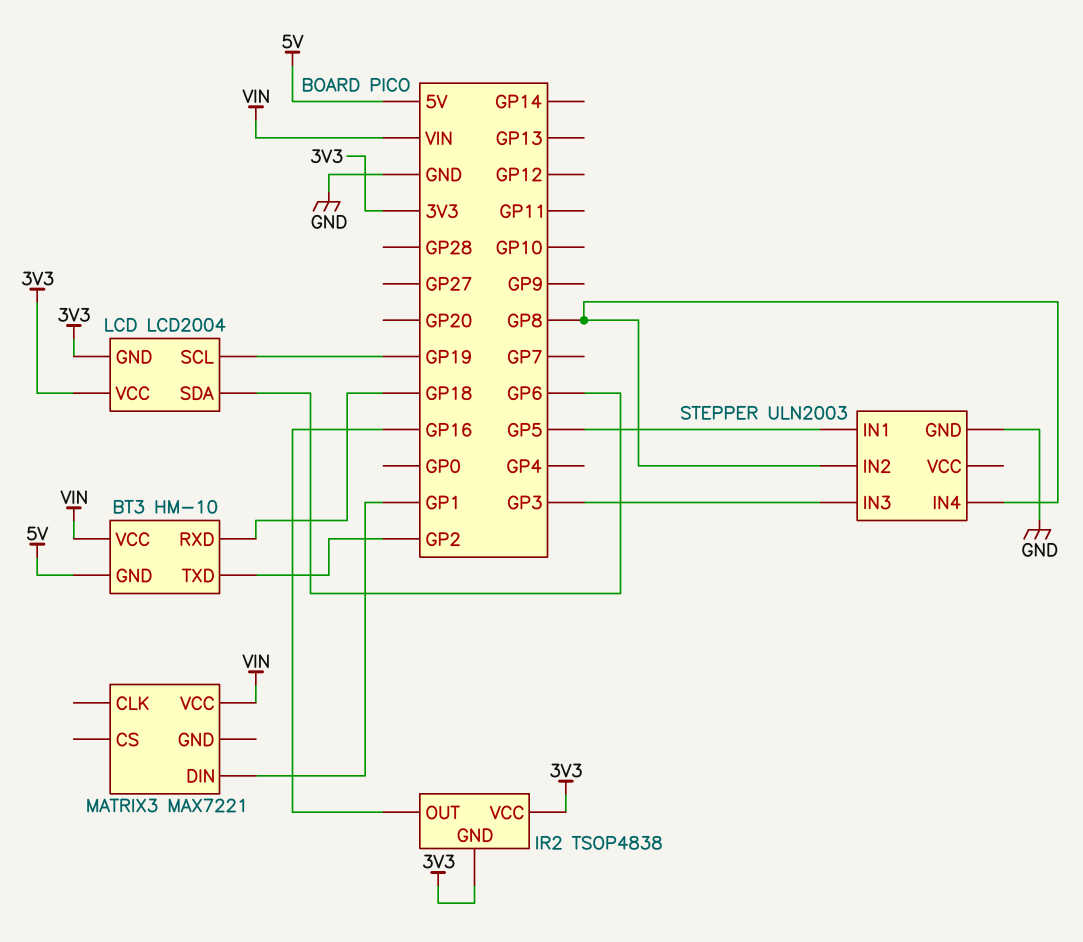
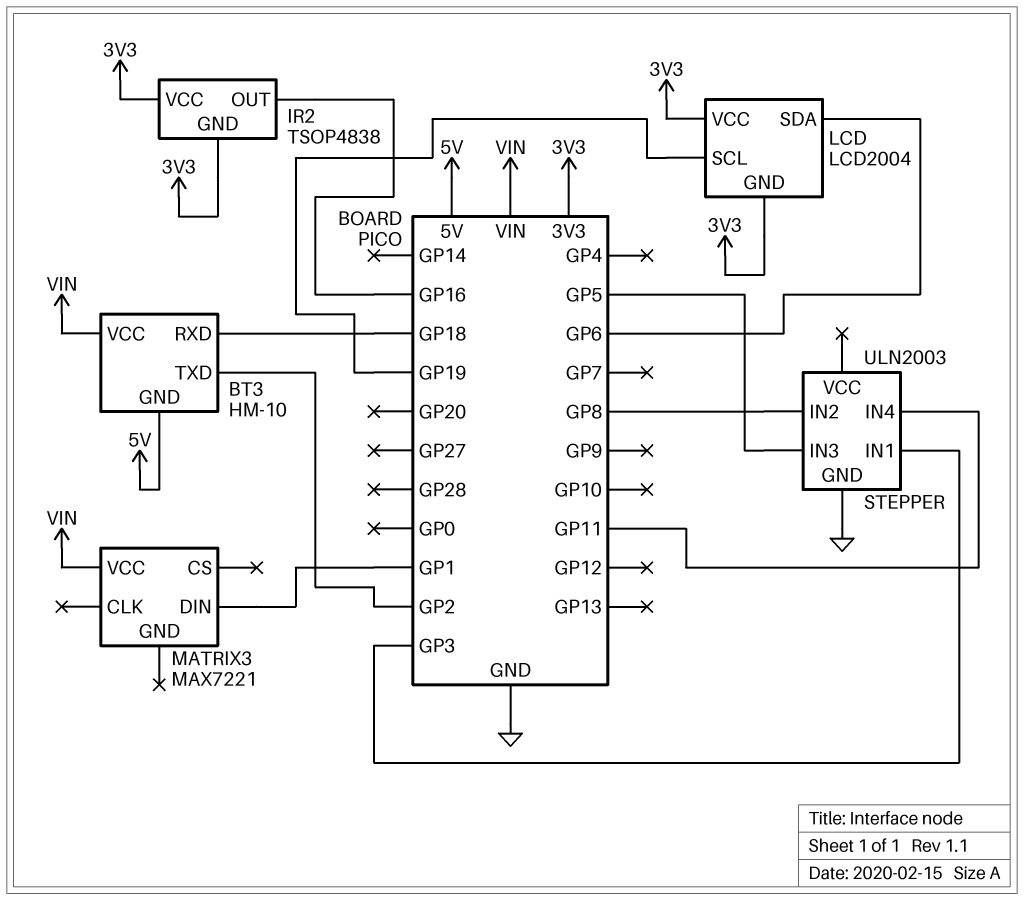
STEPPER pin IN1: GP5 -> GP3
STEPPER pin IN3: GP3 -> GP5
STEPPER pin IN4: GP8 -> GP11

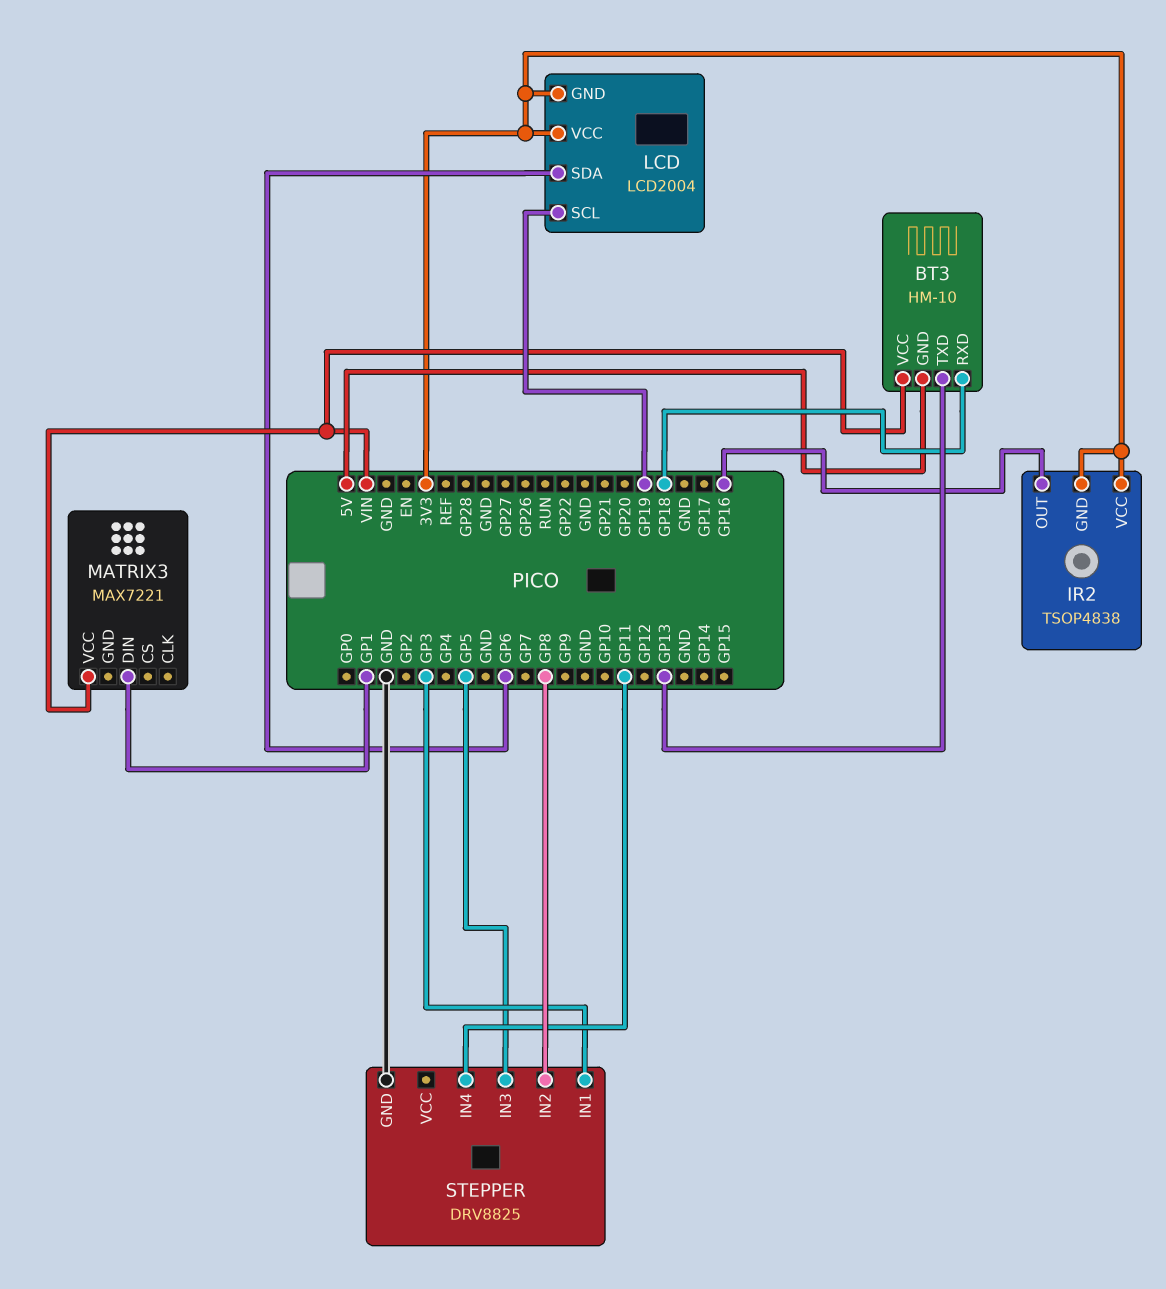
BT3 pin TXD: GP2 -> GP13
STEPPER: ULN2003 -> DRV8825

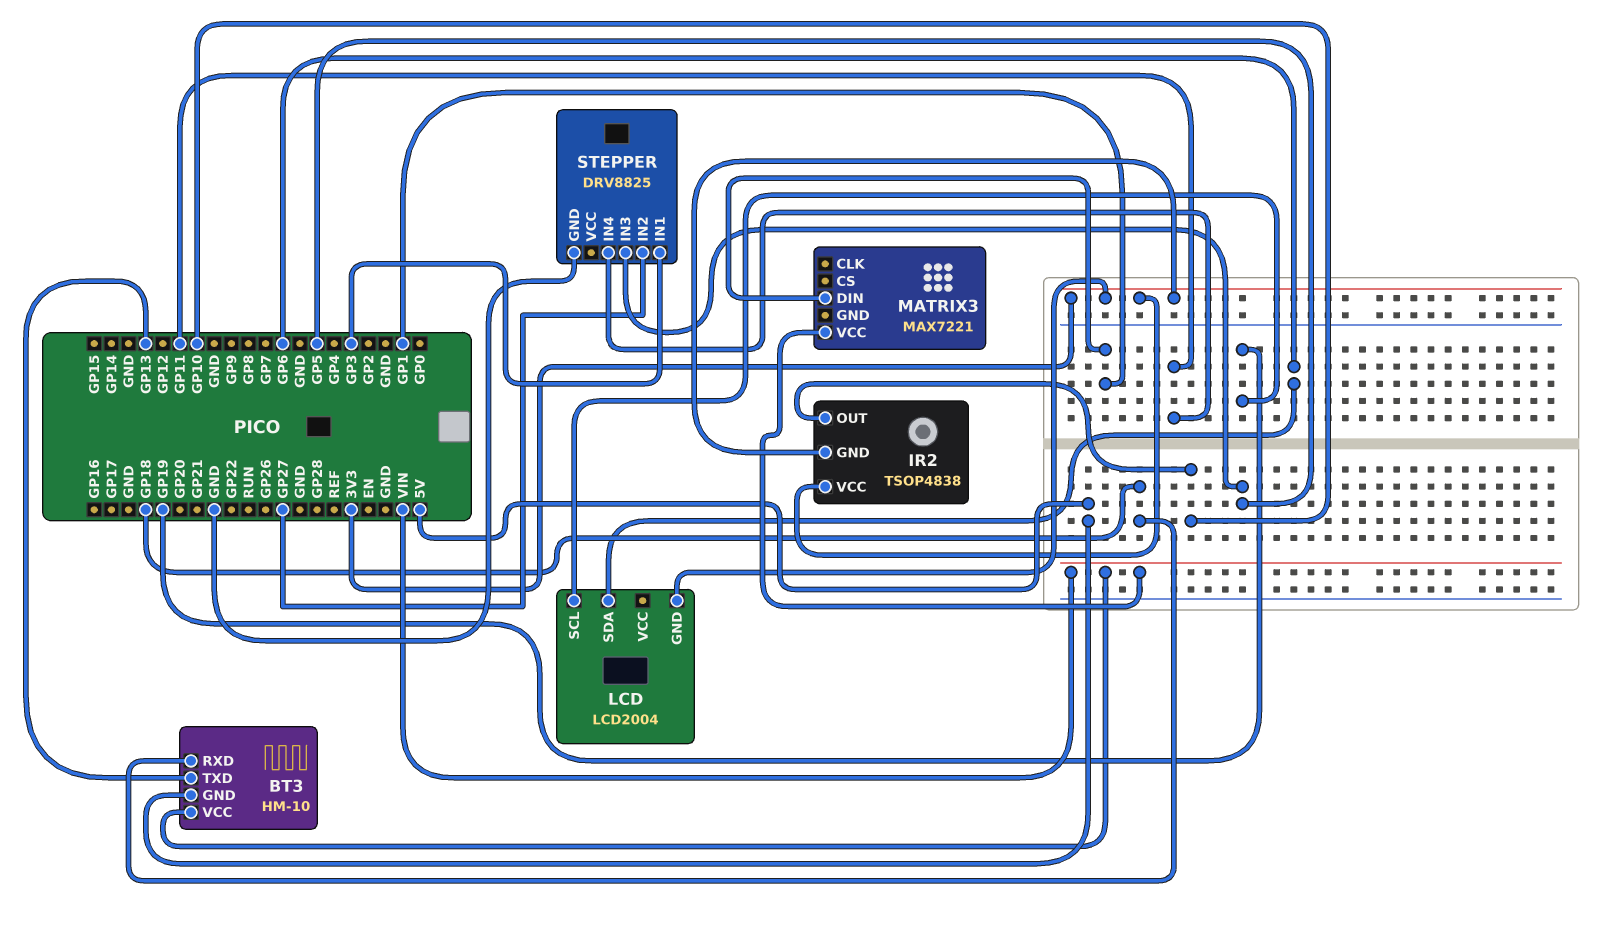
IR2 pin OUT: GP16 -> GP10
LCD pin VCC: 3V3 -> none
STEPPER pin IN2: GP8 -> GP27

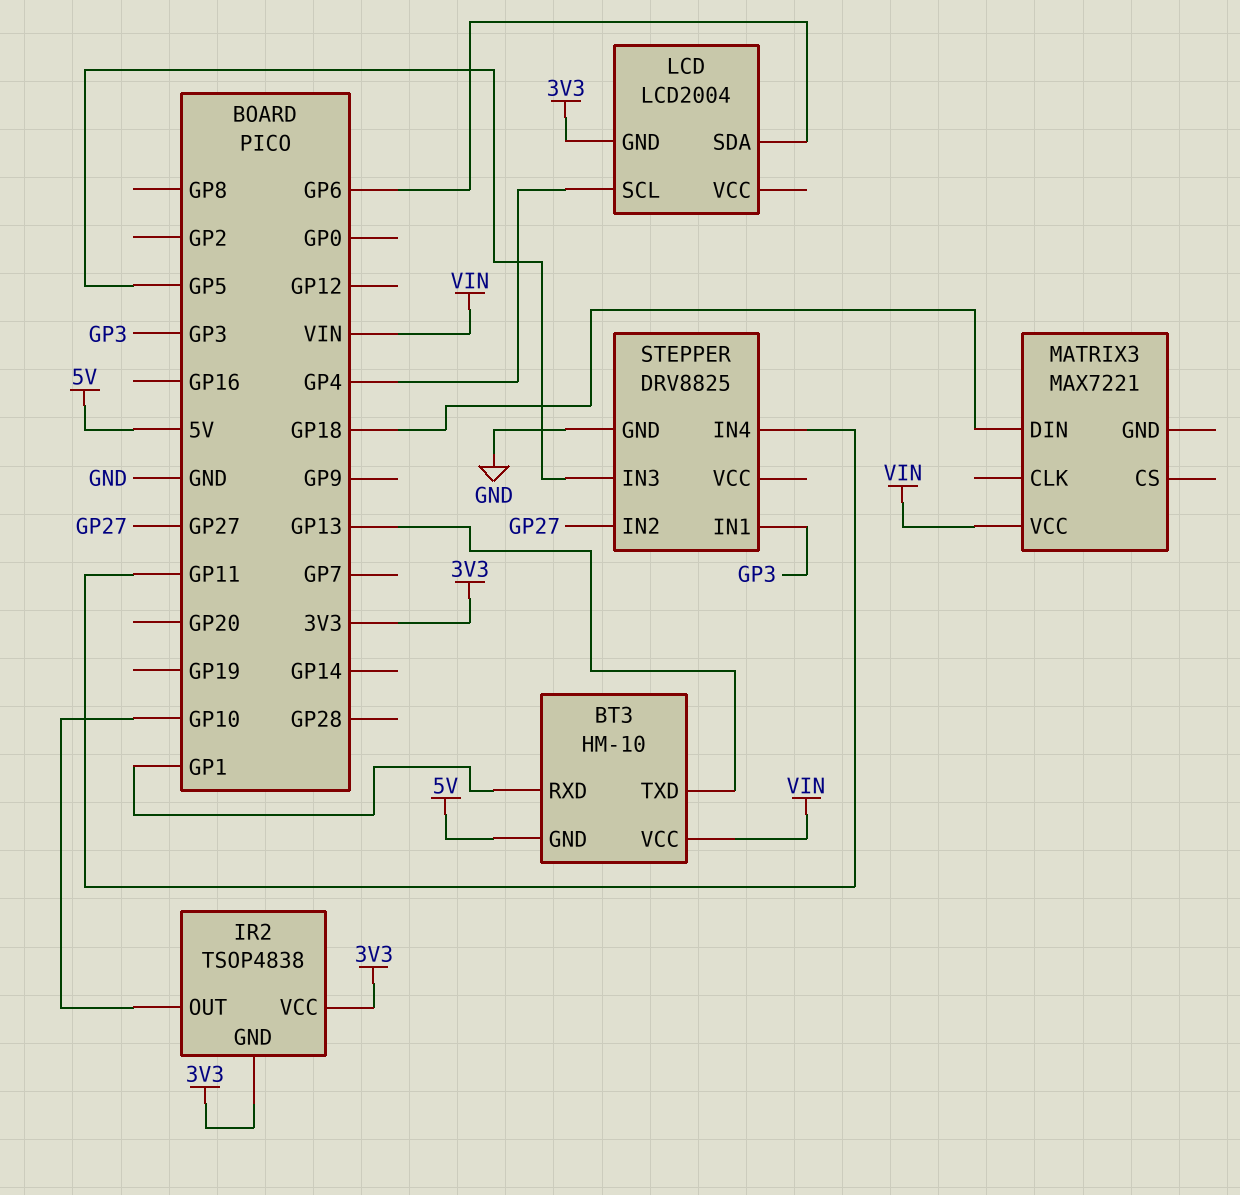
BT3 pin RXD: GP18 -> GP1
LCD pin SCL: GP19 -> GP4
MATRIX3 pin DIN: GP1 -> GP18

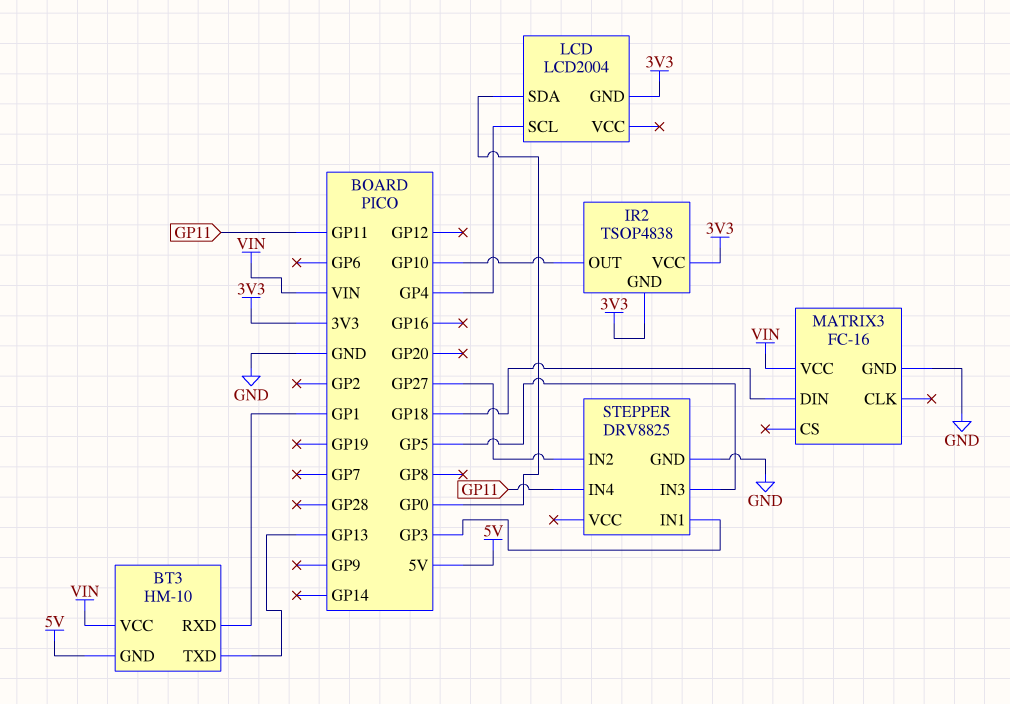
LCD pin SDA: GP6 -> GP0
MATRIX3: MAX7221 -> FC-16
MATRIX3 pin GND: none -> GND

